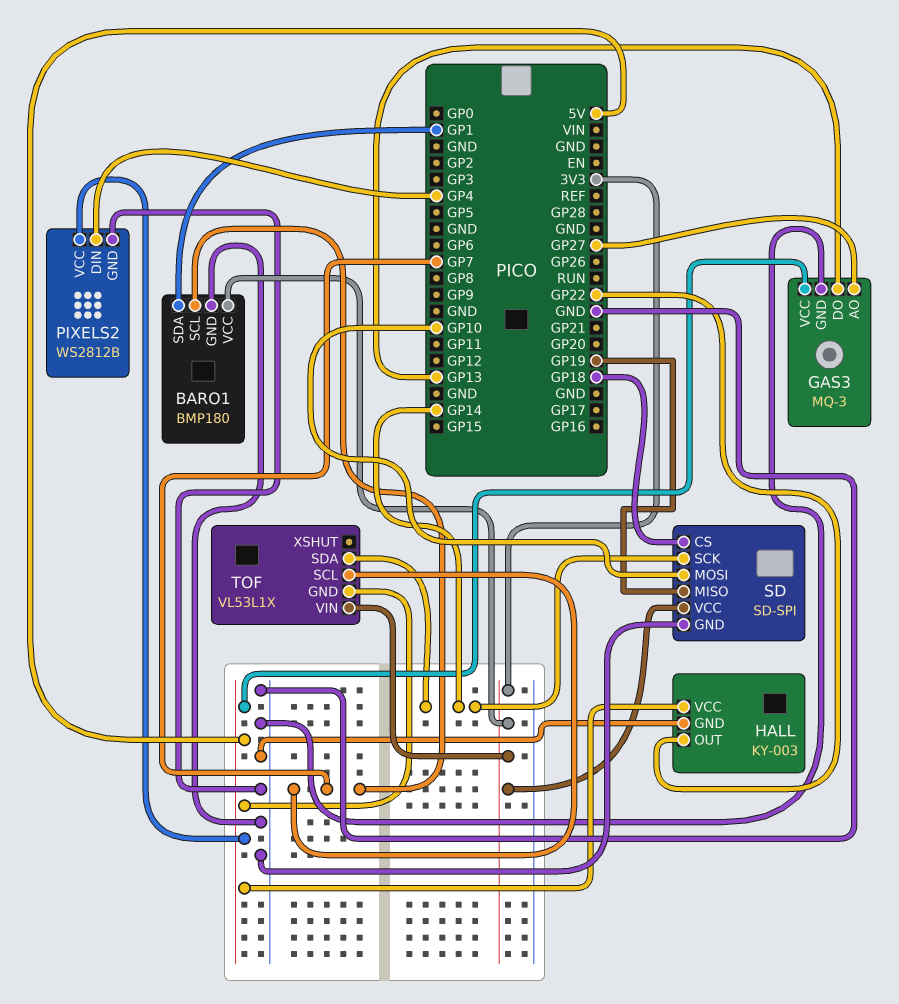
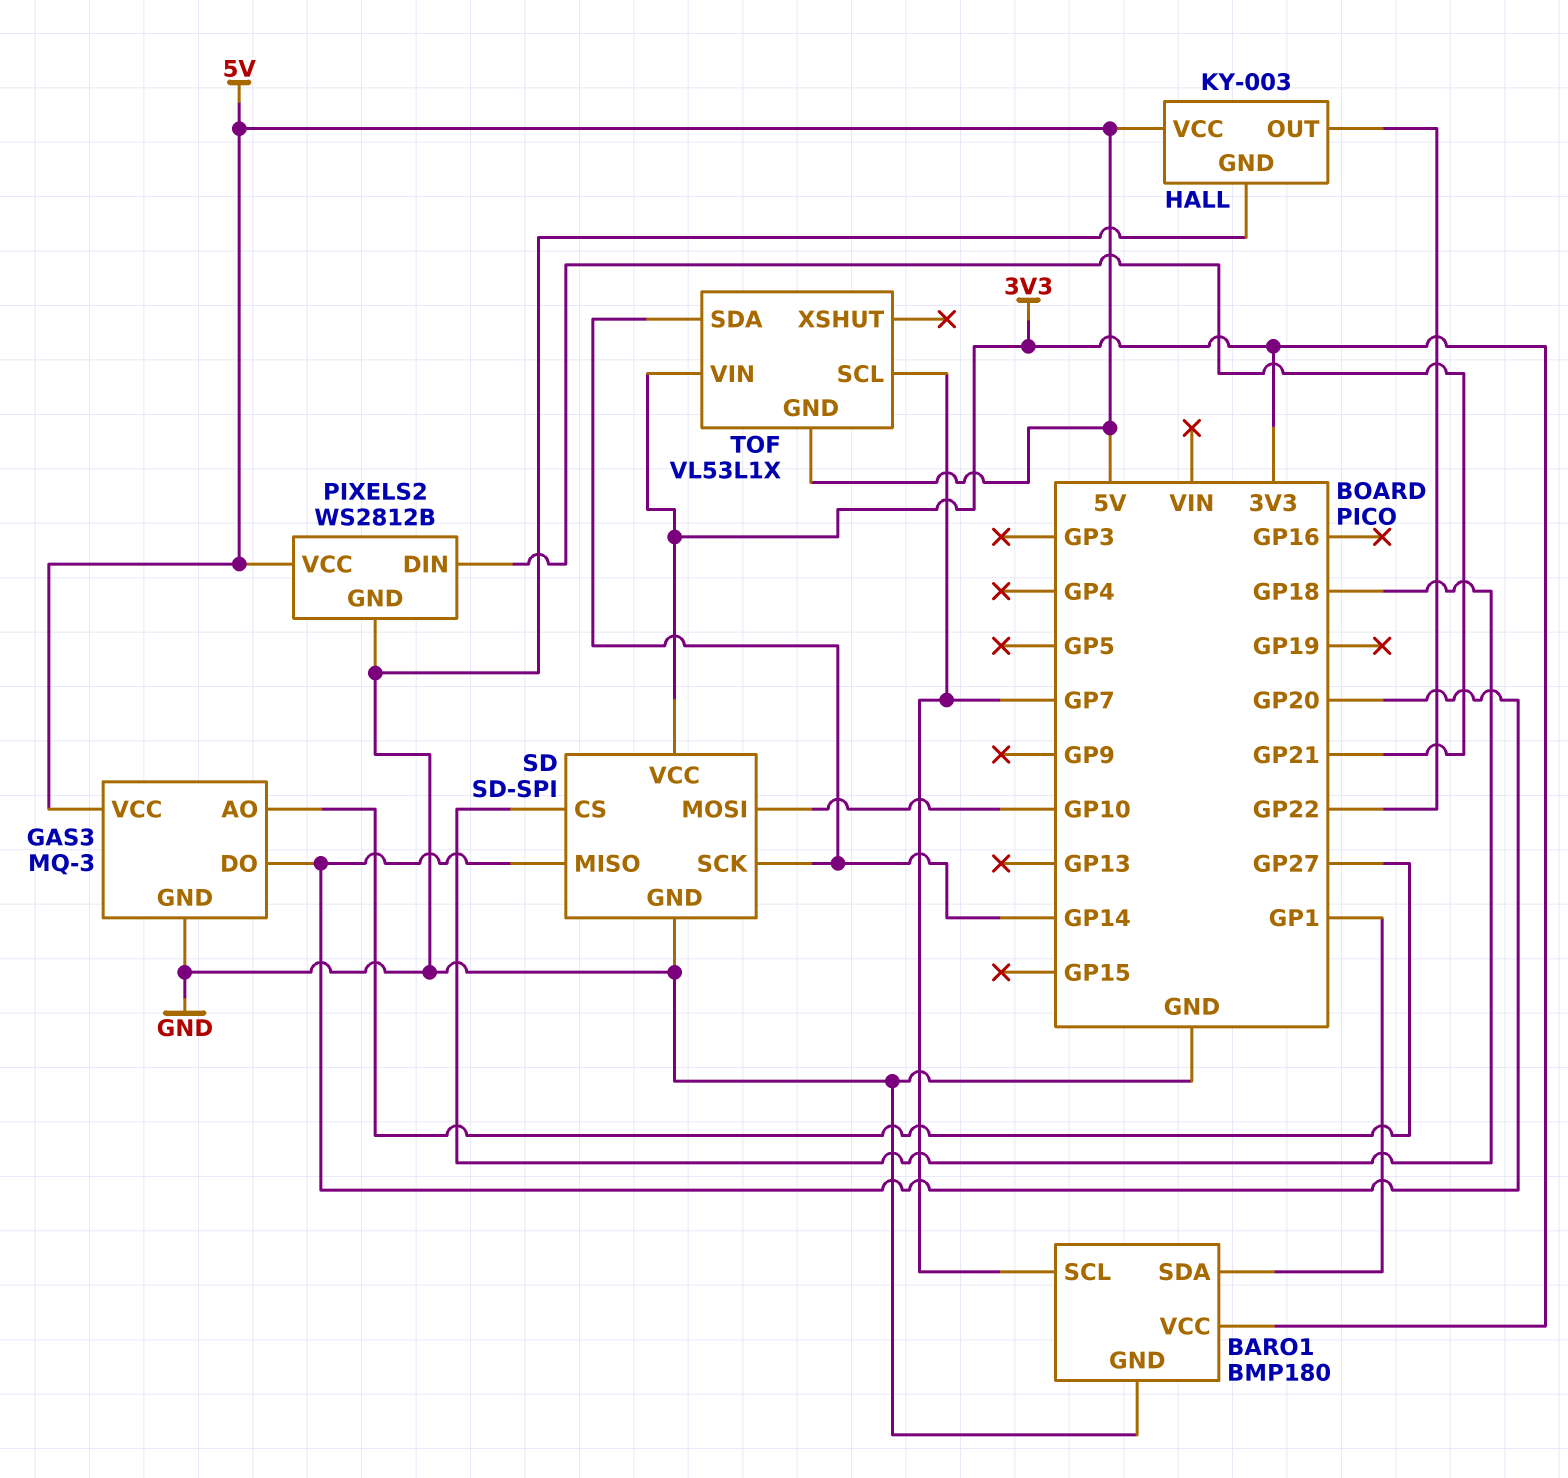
GAS3 pin DO: GP13 -> GP20
PIXELS2 pin DIN: GP4 -> GP21
SD pin MISO: GP19 -> GP20

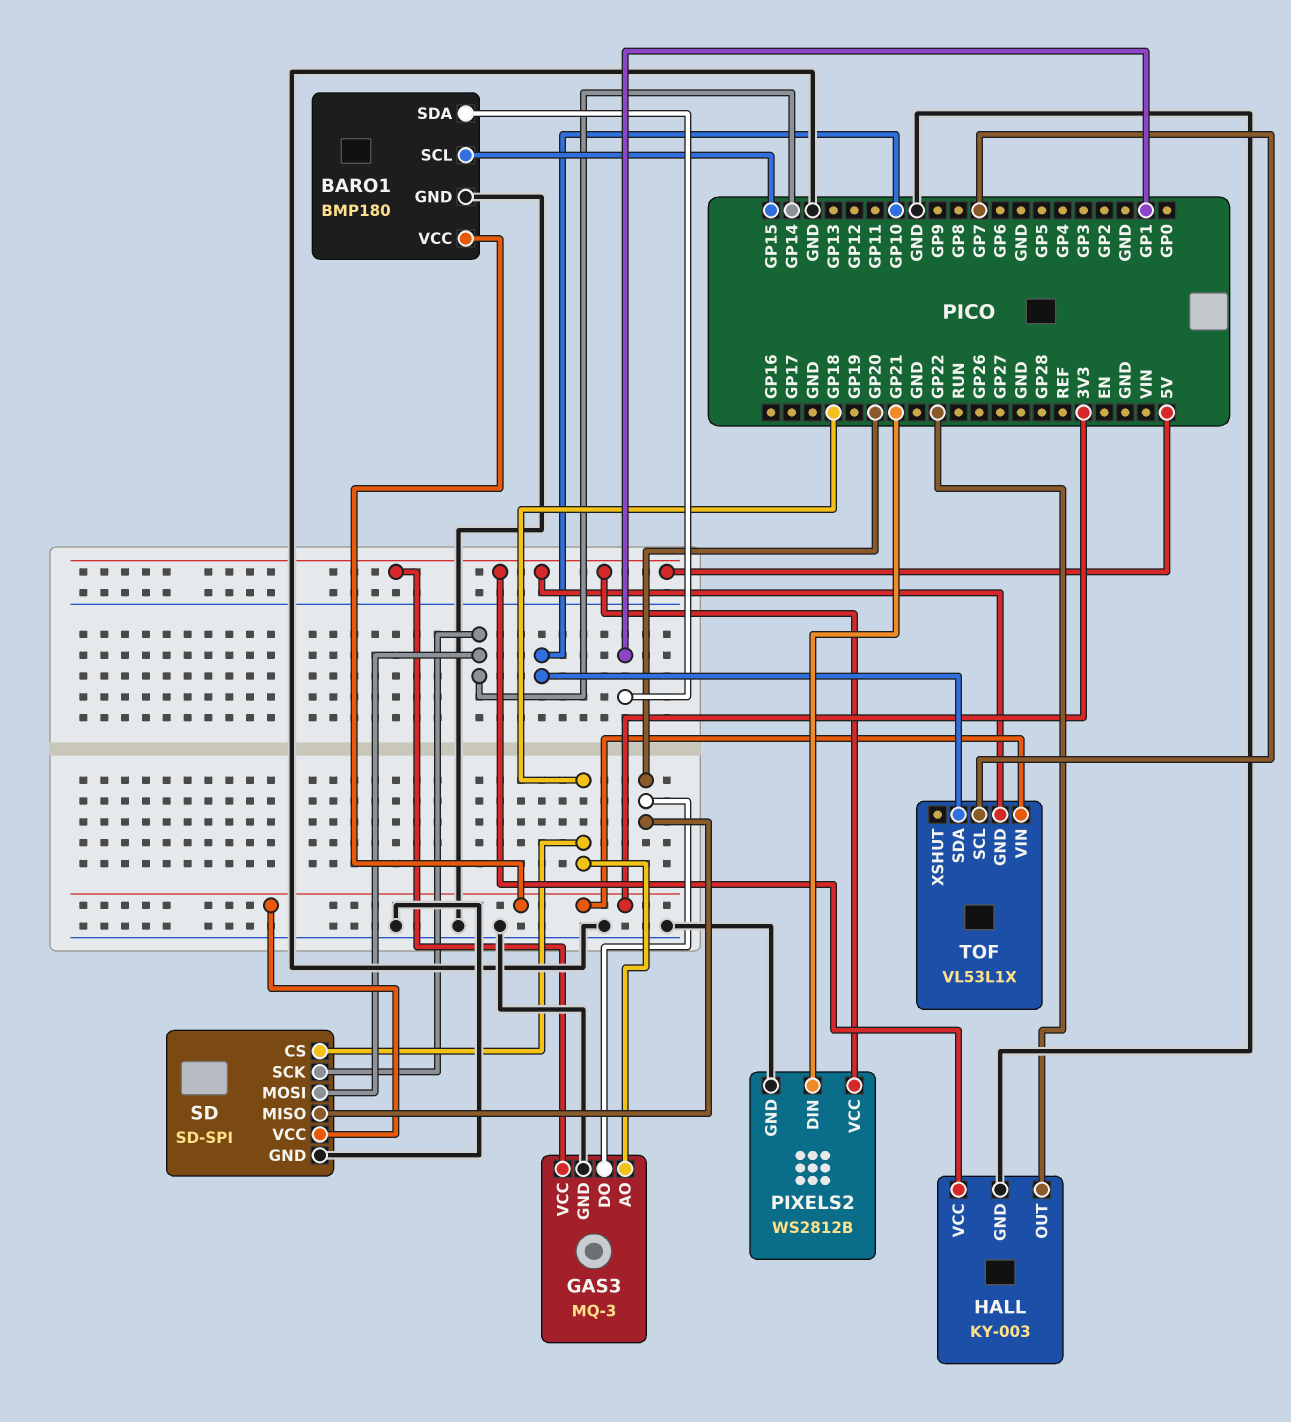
BARO1 pin SCL: GP7 -> GP15
GAS3 pin AO: GP27 -> GP18
SD pin MOSI: GP10 -> GP14
TOF pin SDA: GP14 -> GP10

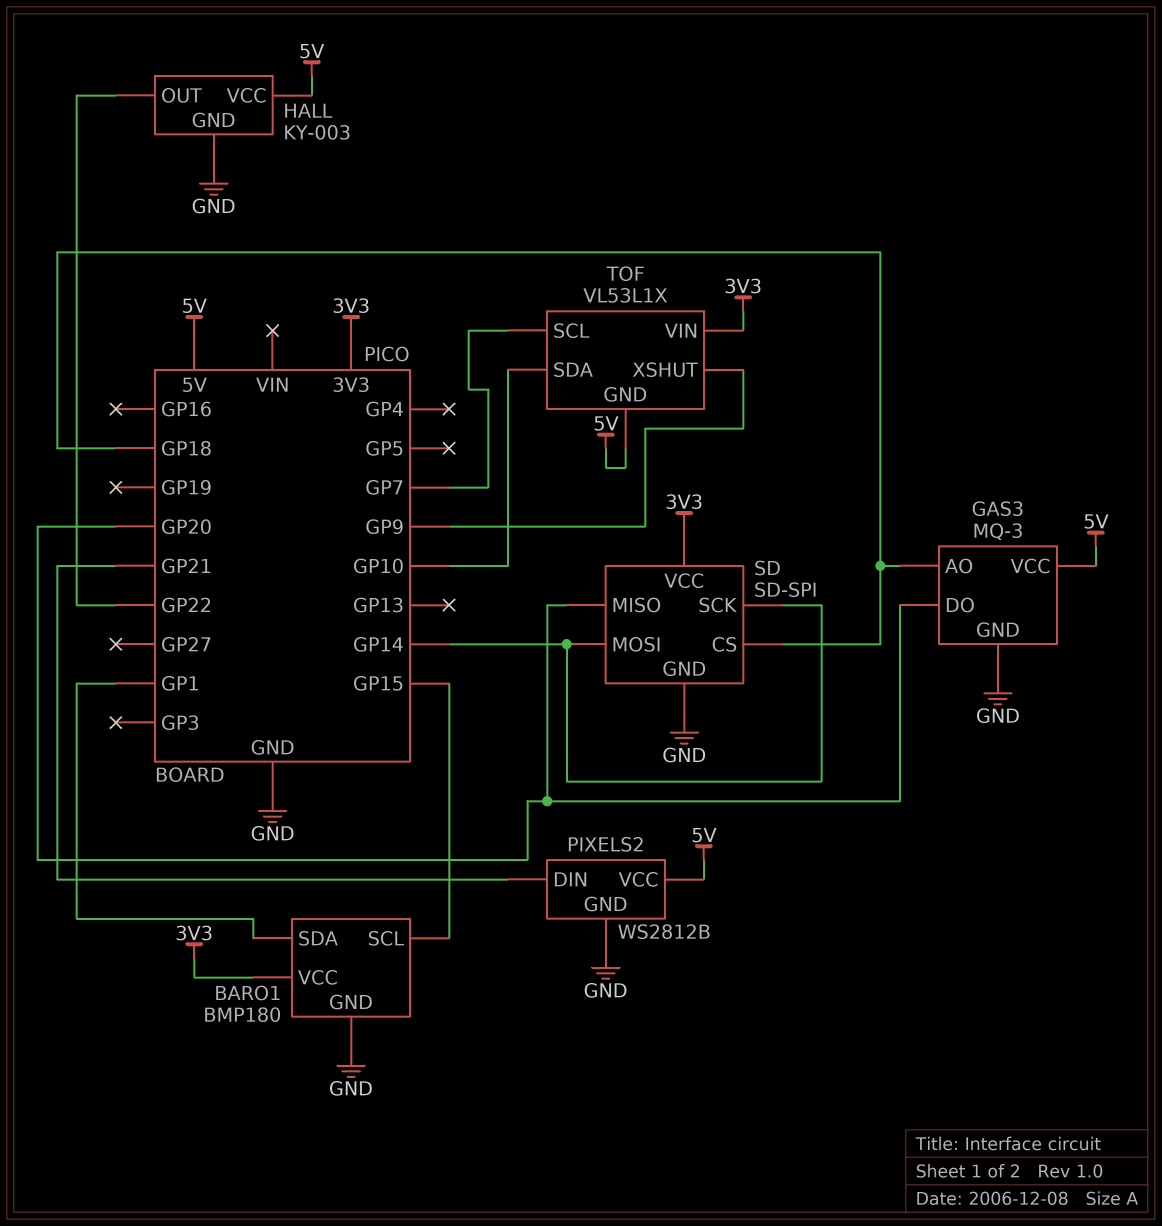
TOF pin XSHUT: none -> GP9

